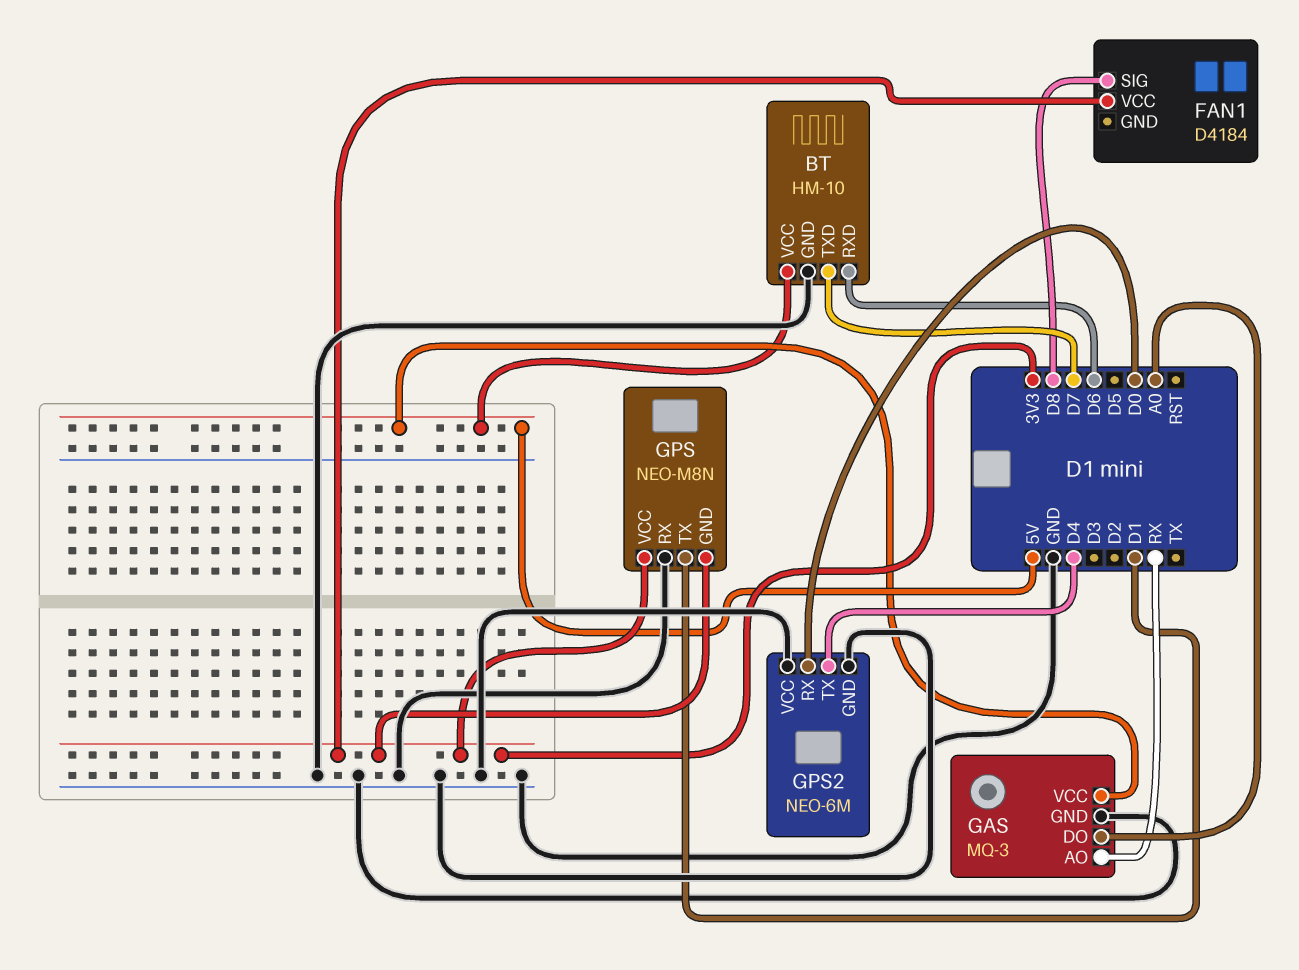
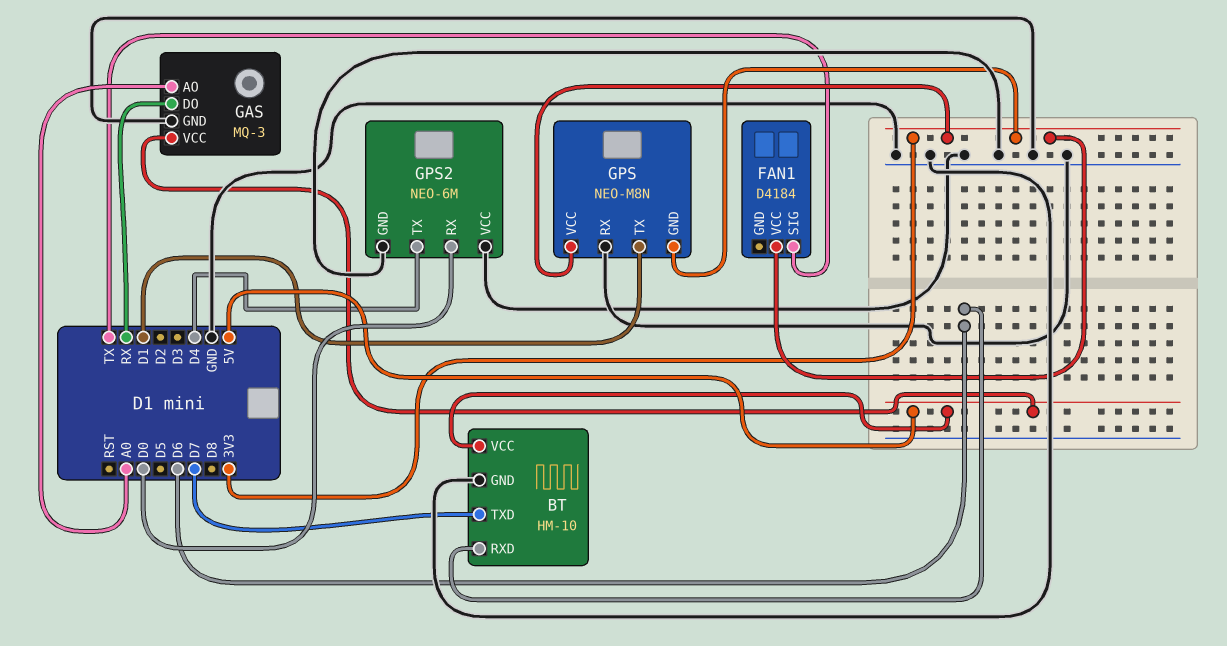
FAN1 pin SIG: D8 -> TX
GAS pin AO: RX -> A0
GAS pin DO: A0 -> RX

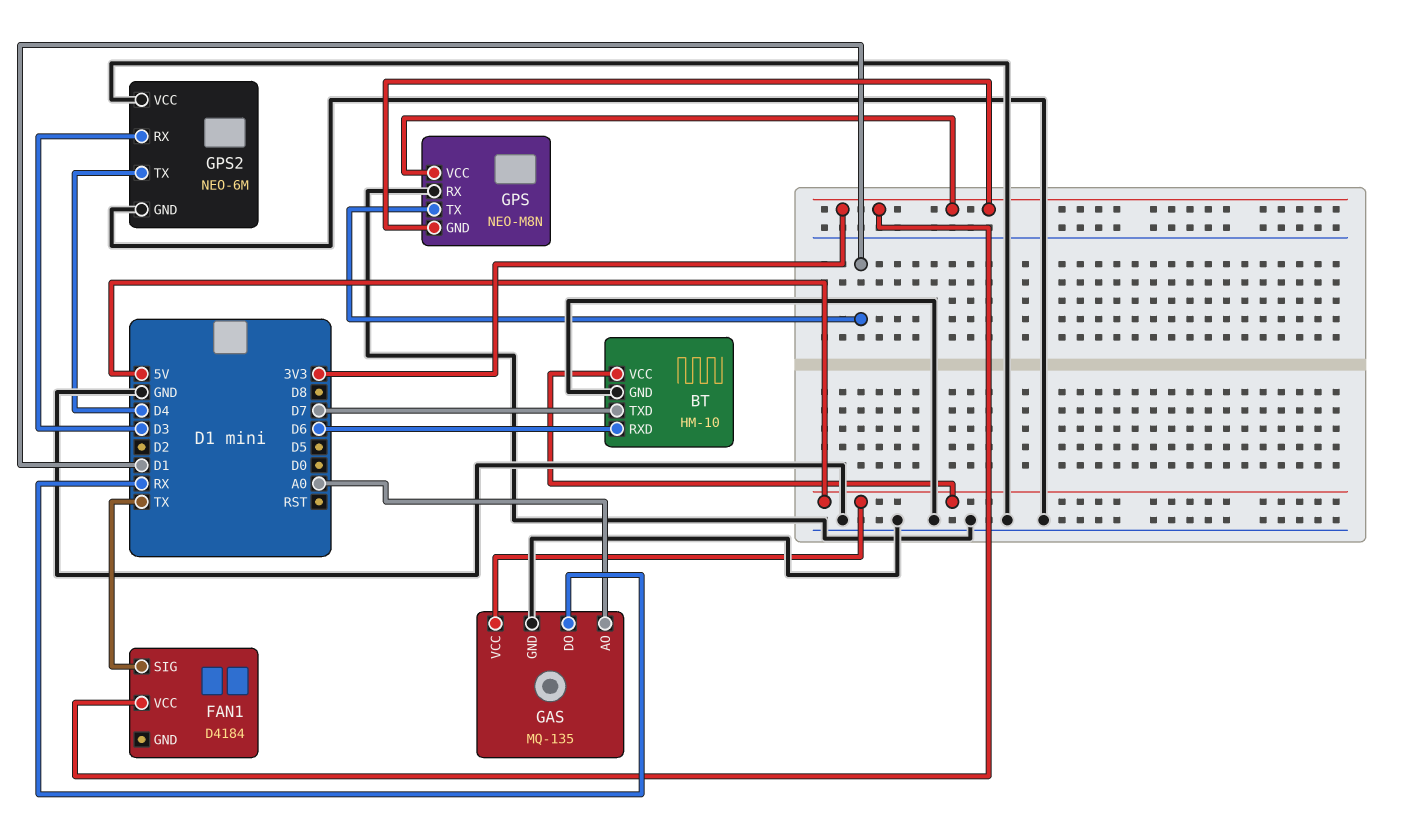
GAS: MQ-3 -> MQ-135
GPS2 pin RX: D0 -> D3

